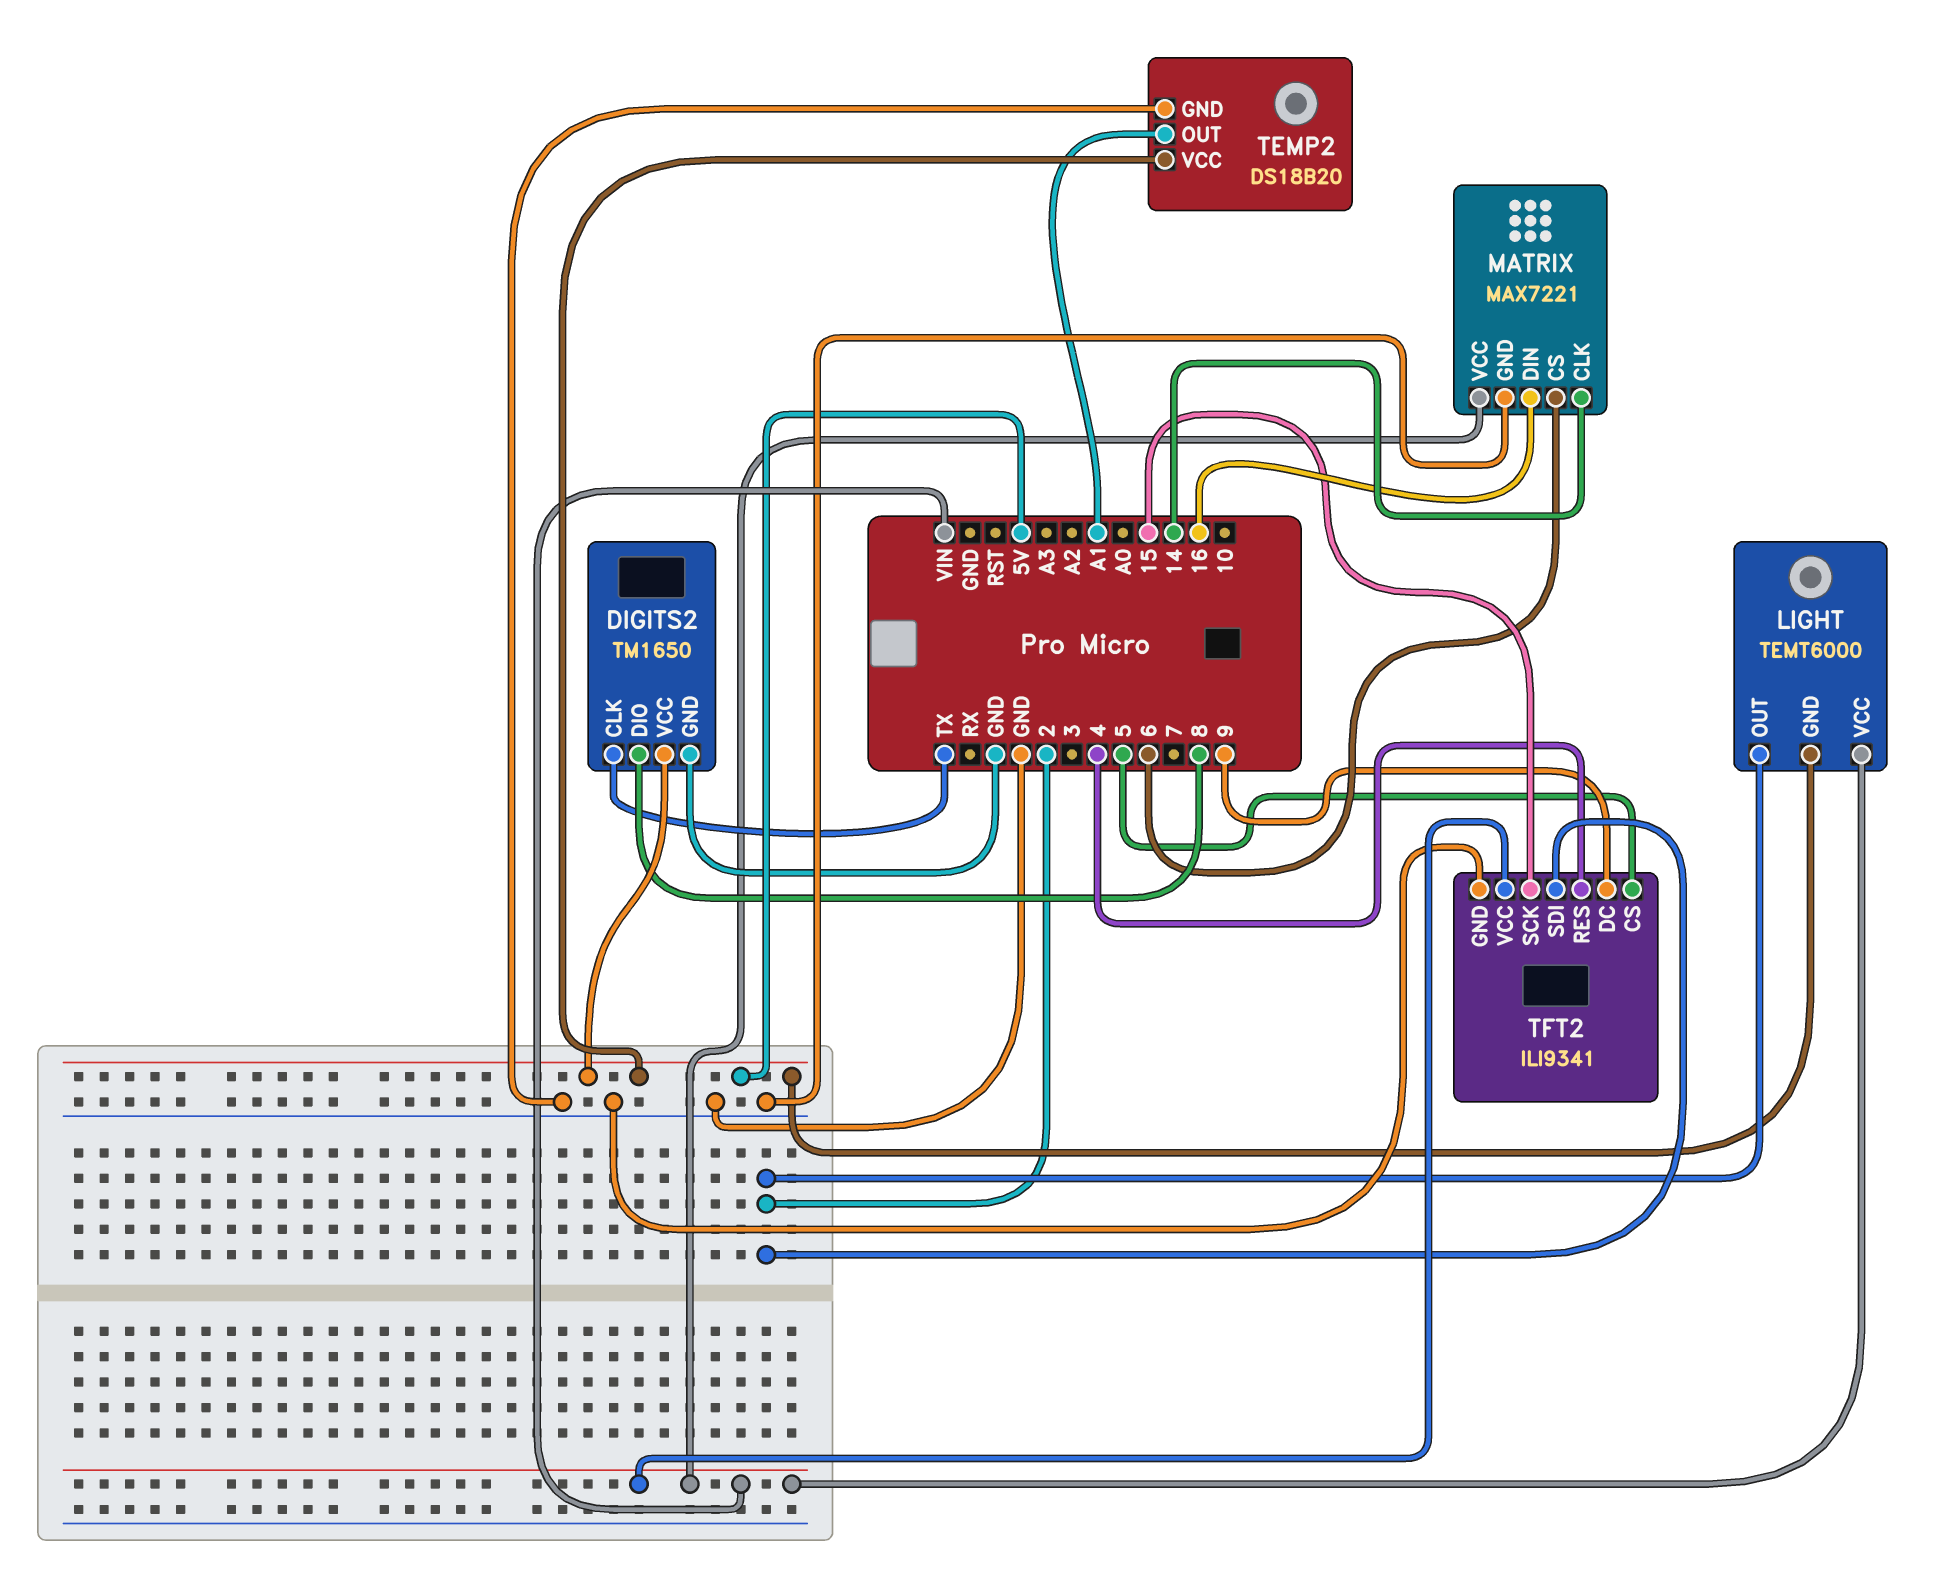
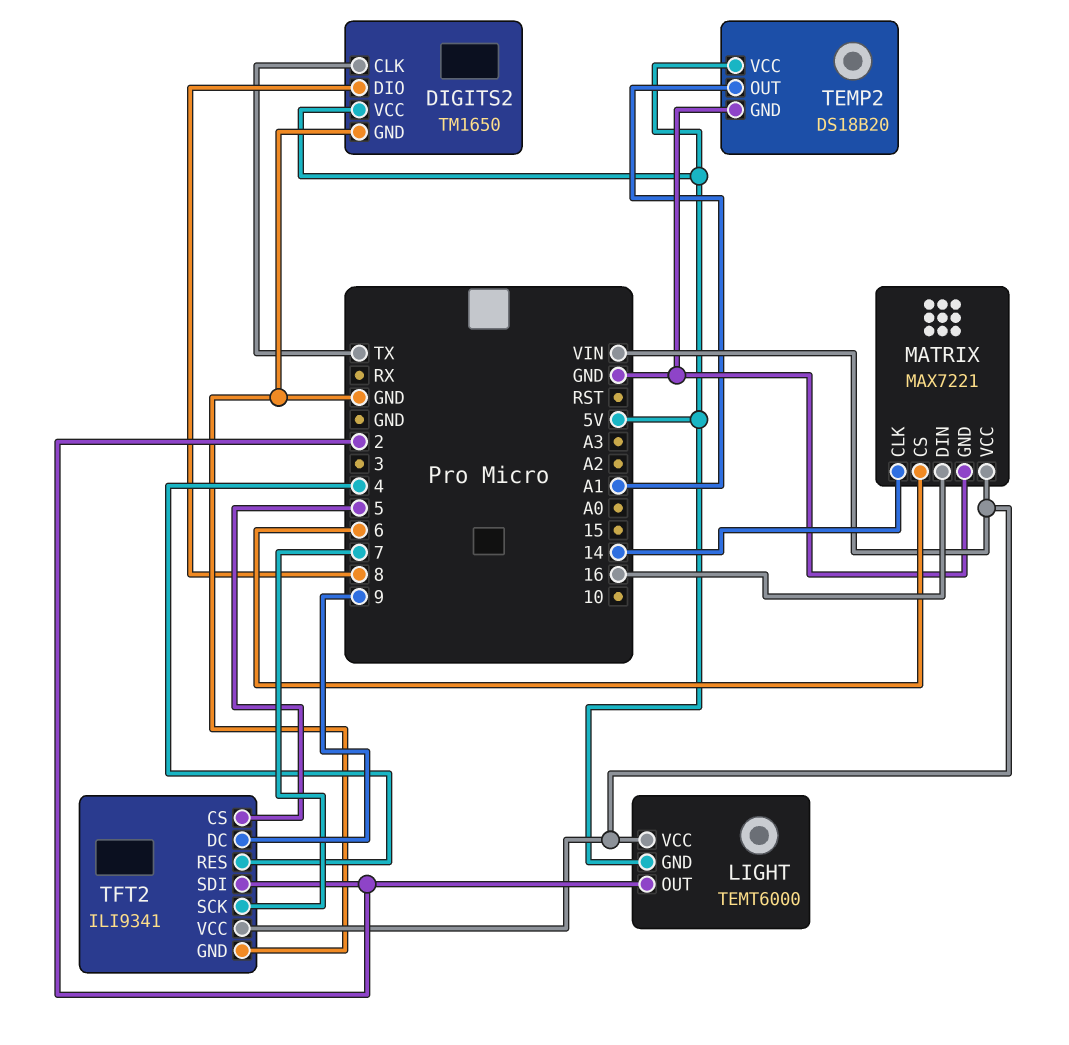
TFT2 pin SCK: 15 -> 7

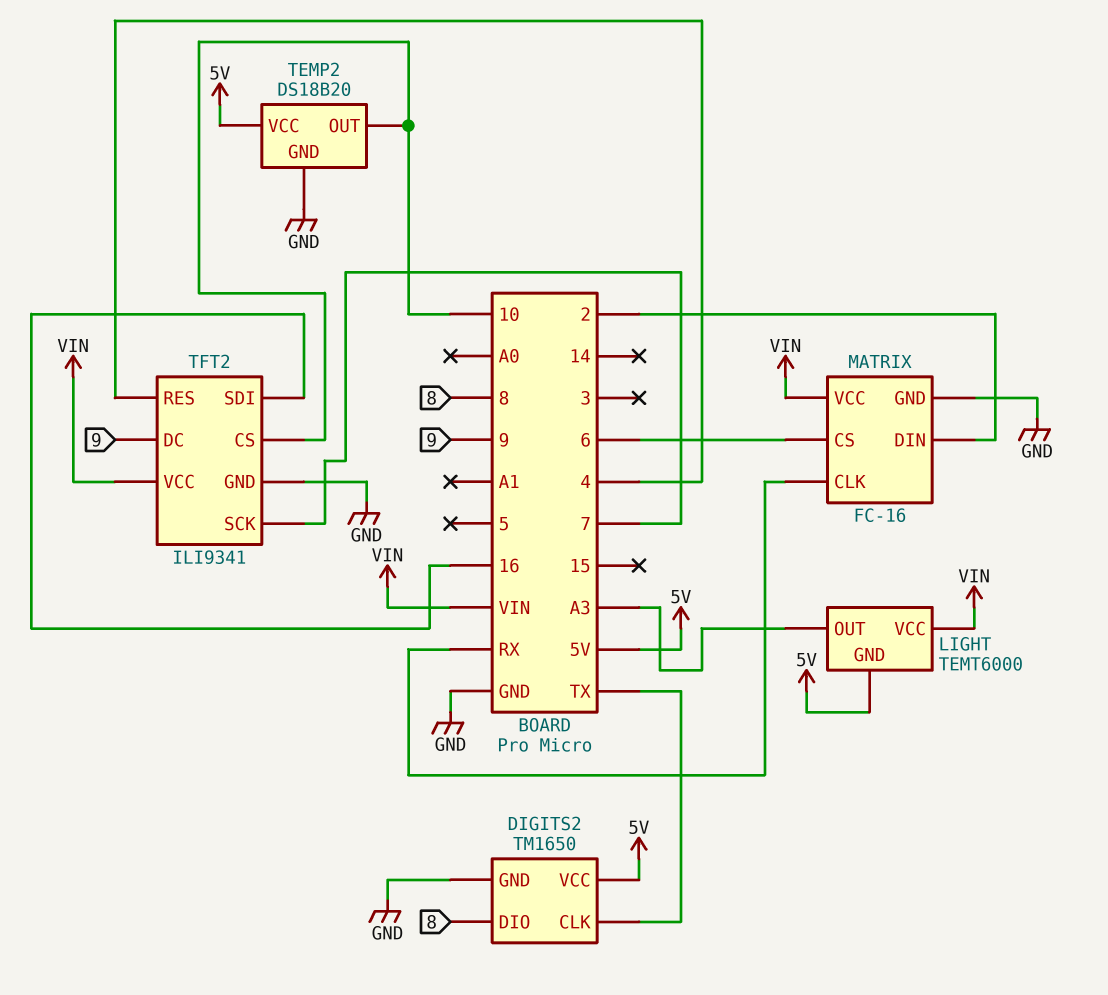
LIGHT pin OUT: 2 -> A3
MATRIX: MAX7221 -> FC-16
MATRIX pin CLK: 14 -> RX
MATRIX pin DIN: 16 -> 2
TEMP2 pin OUT: A1 -> 10
TFT2 pin CS: 5 -> 10
TFT2 pin SDI: 2 -> 16

